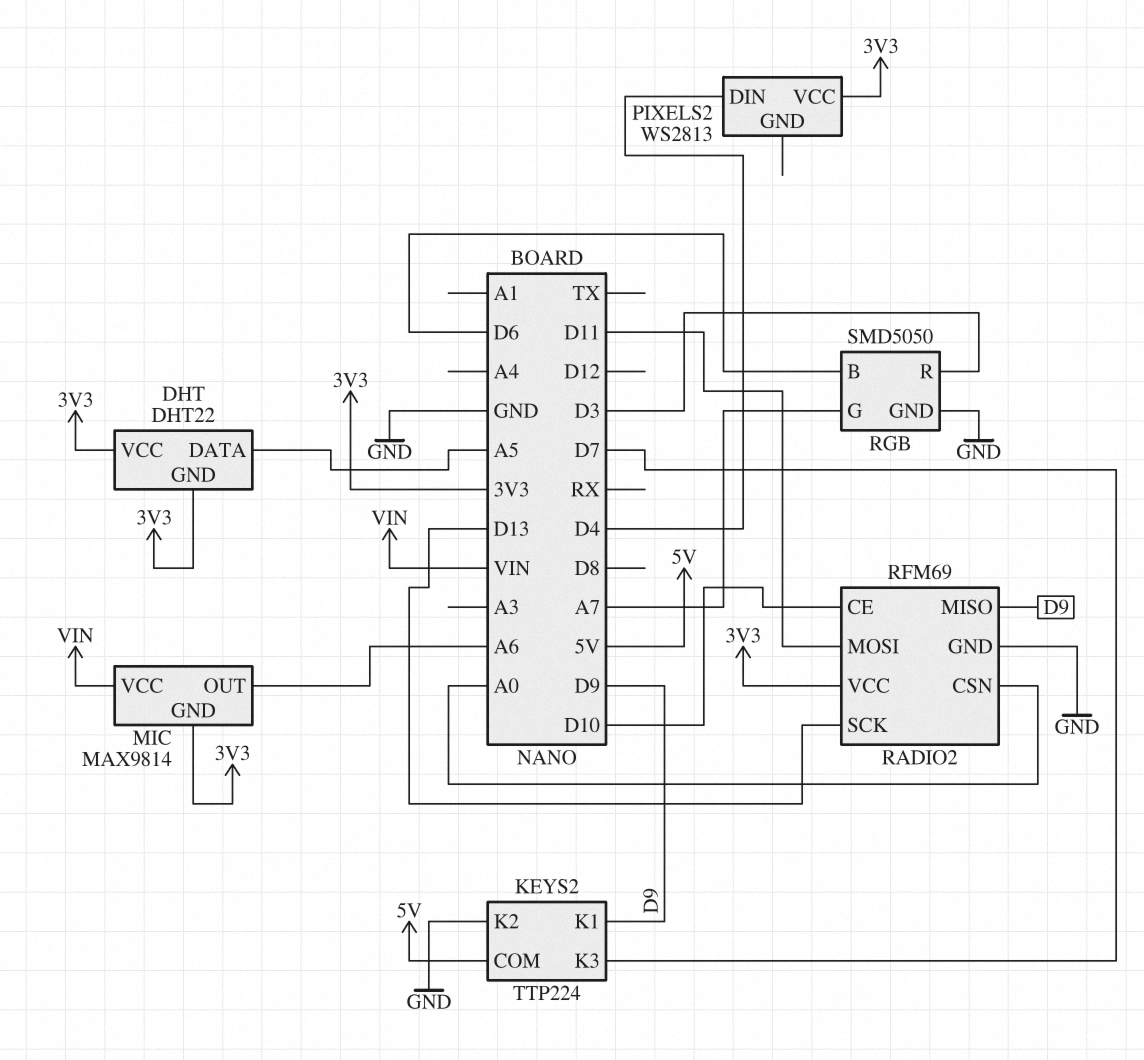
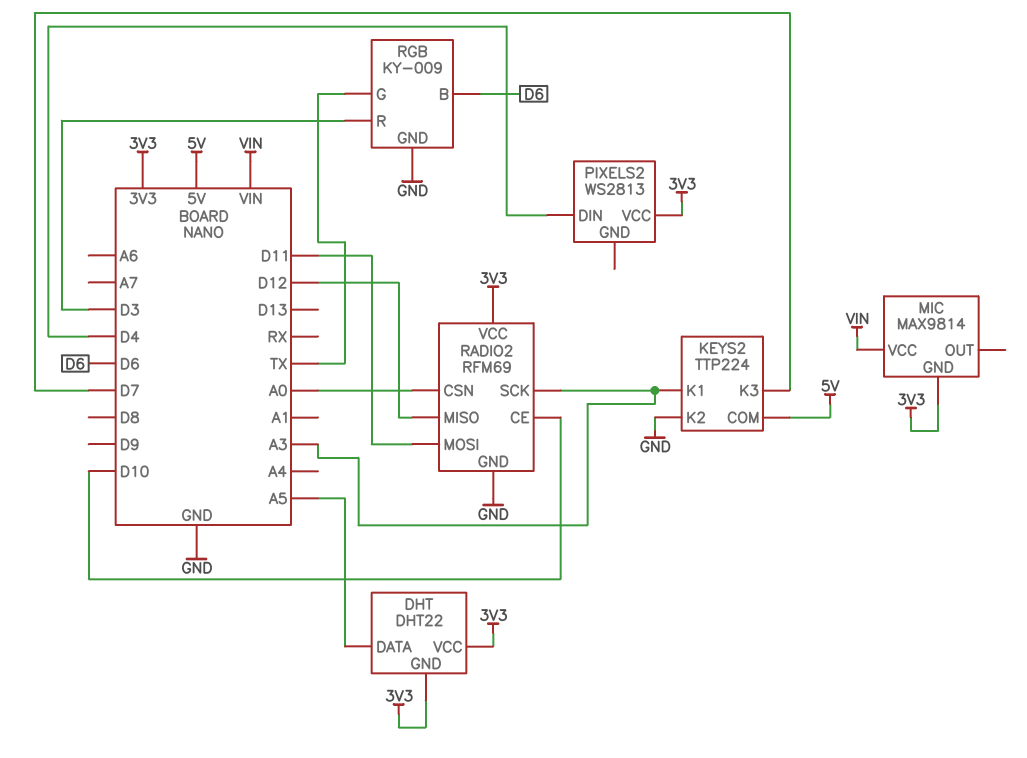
KEYS2 pin K1: D9 -> A3
MIC pin OUT: A6 -> none
RADIO2 pin MISO: D9 -> D12
RADIO2 pin SCK: D13 -> A3
RGB: SMD5050 -> KY-009
RGB pin G: A7 -> TX

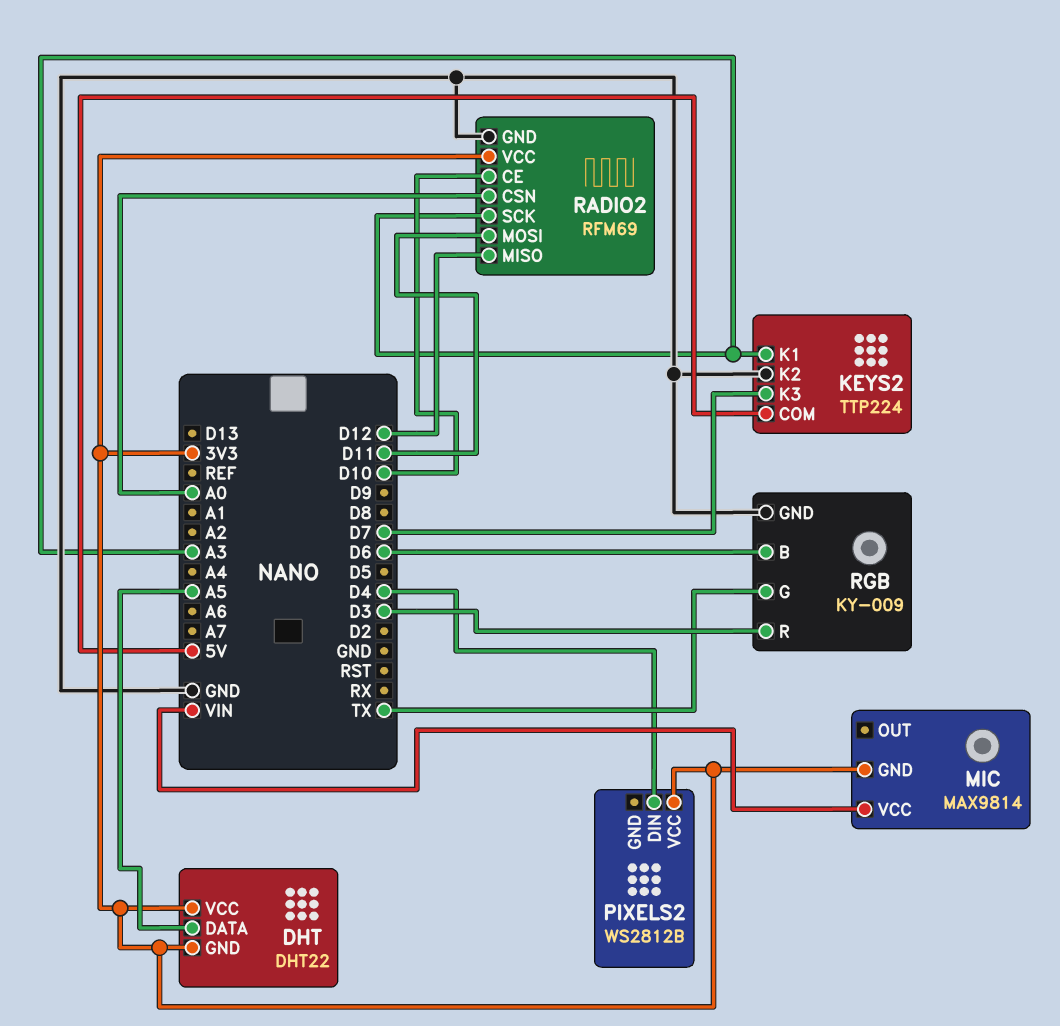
PIXELS2: WS2813 -> WS2812B

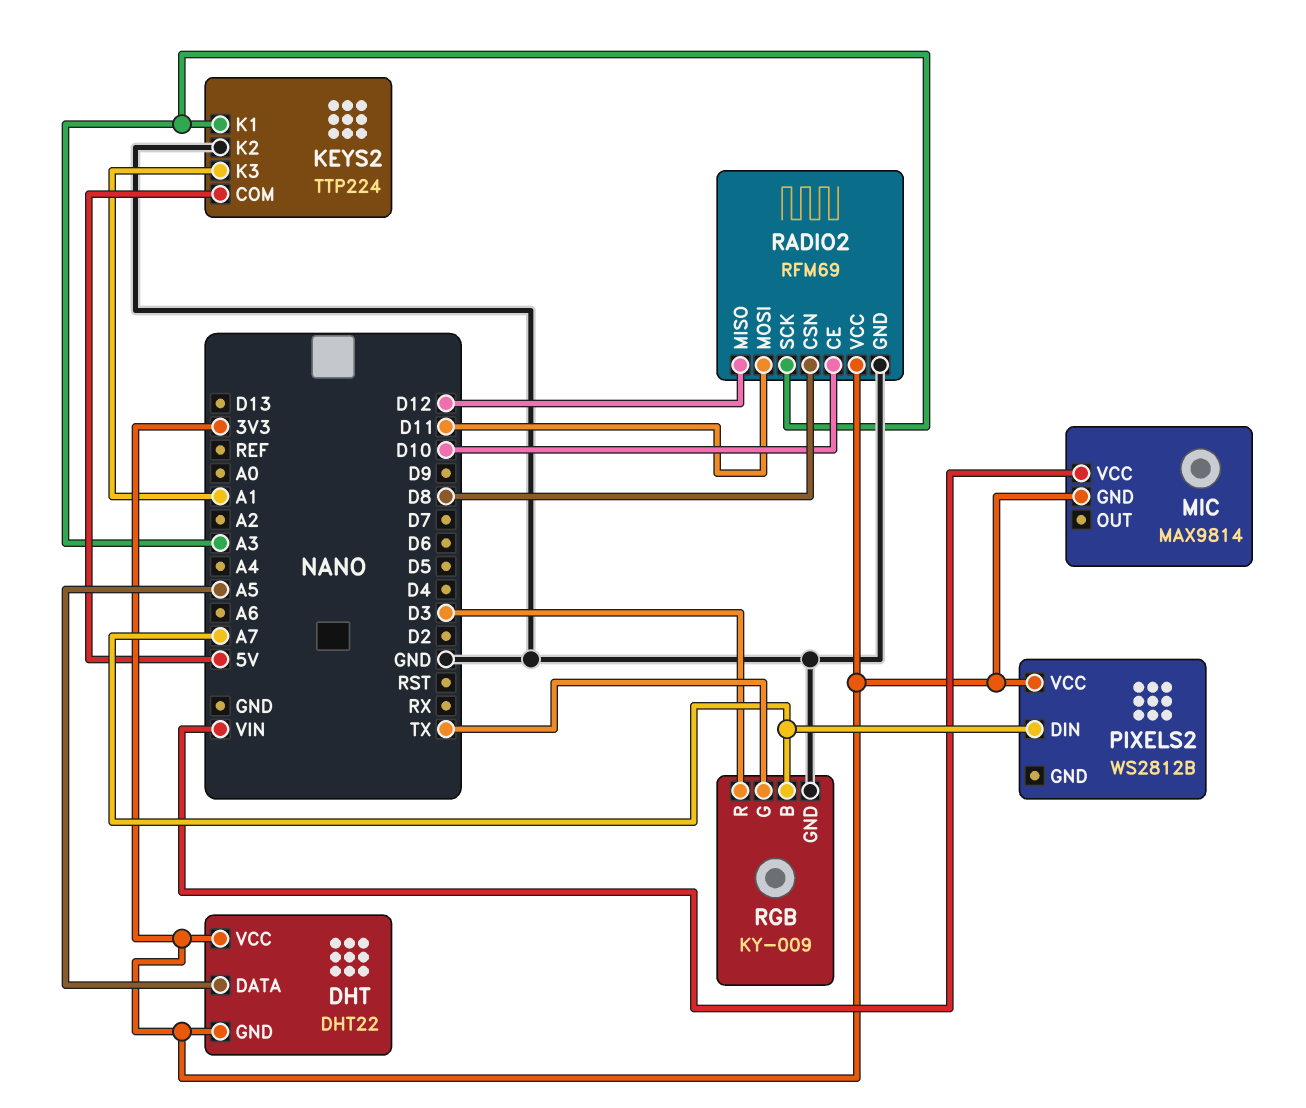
KEYS2 pin K3: D7 -> A1
PIXELS2 pin DIN: D4 -> A7
RADIO2 pin CSN: A0 -> D8
RGB pin B: D6 -> A7

